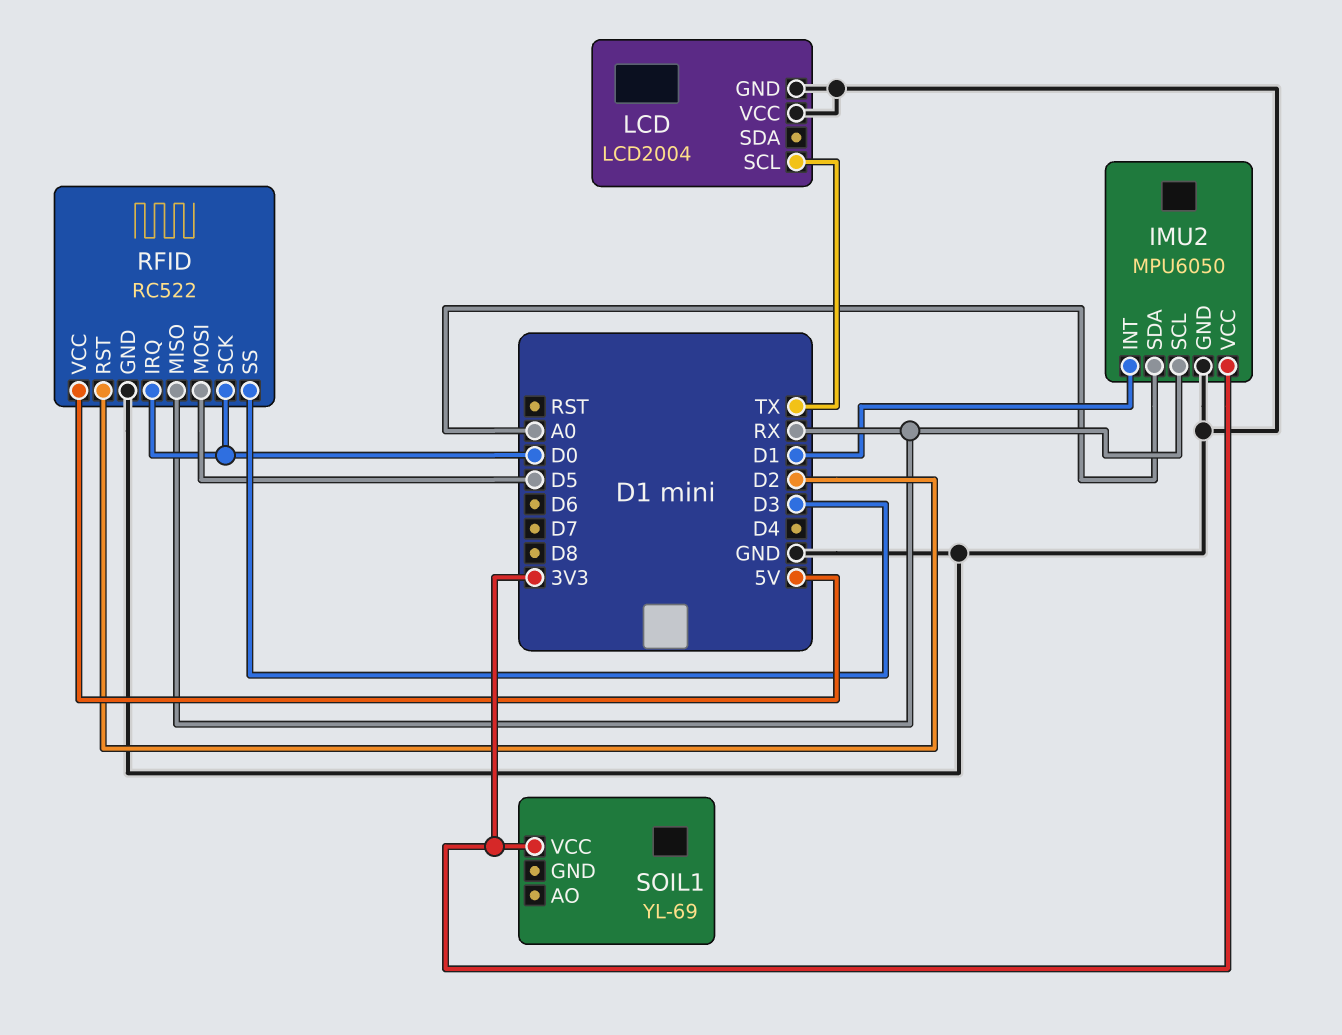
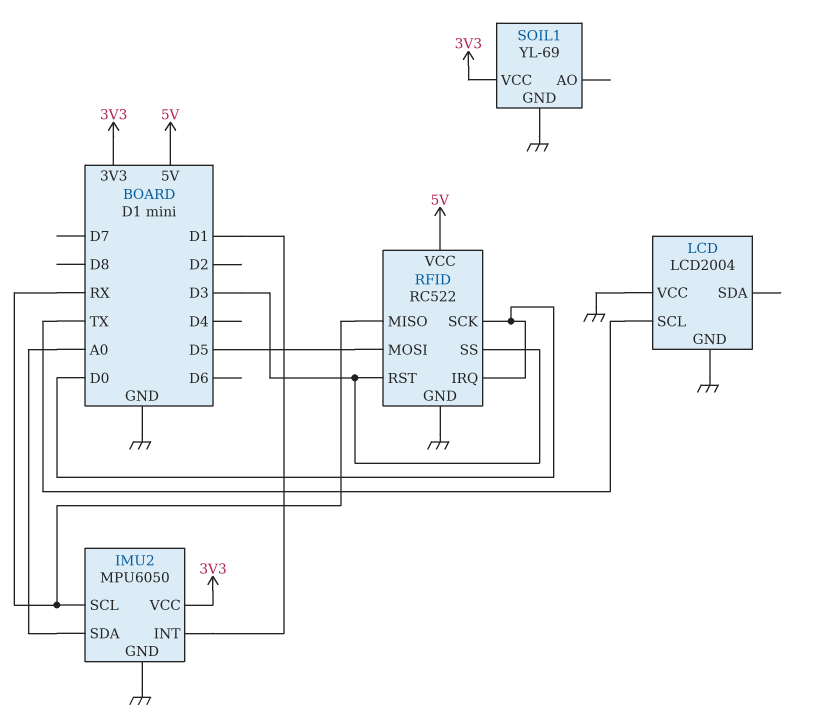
RFID pin RST: D2 -> D3
SOIL1 pin GND: none -> GND

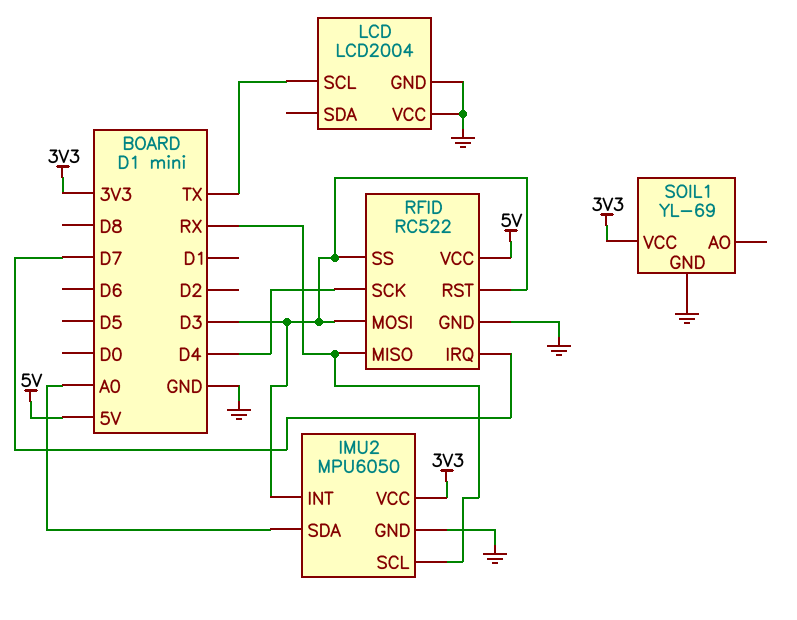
IMU2 pin INT: D1 -> D3
RFID pin IRQ: D0 -> D7
RFID pin MOSI: D5 -> D3
RFID pin SCK: D0 -> D4

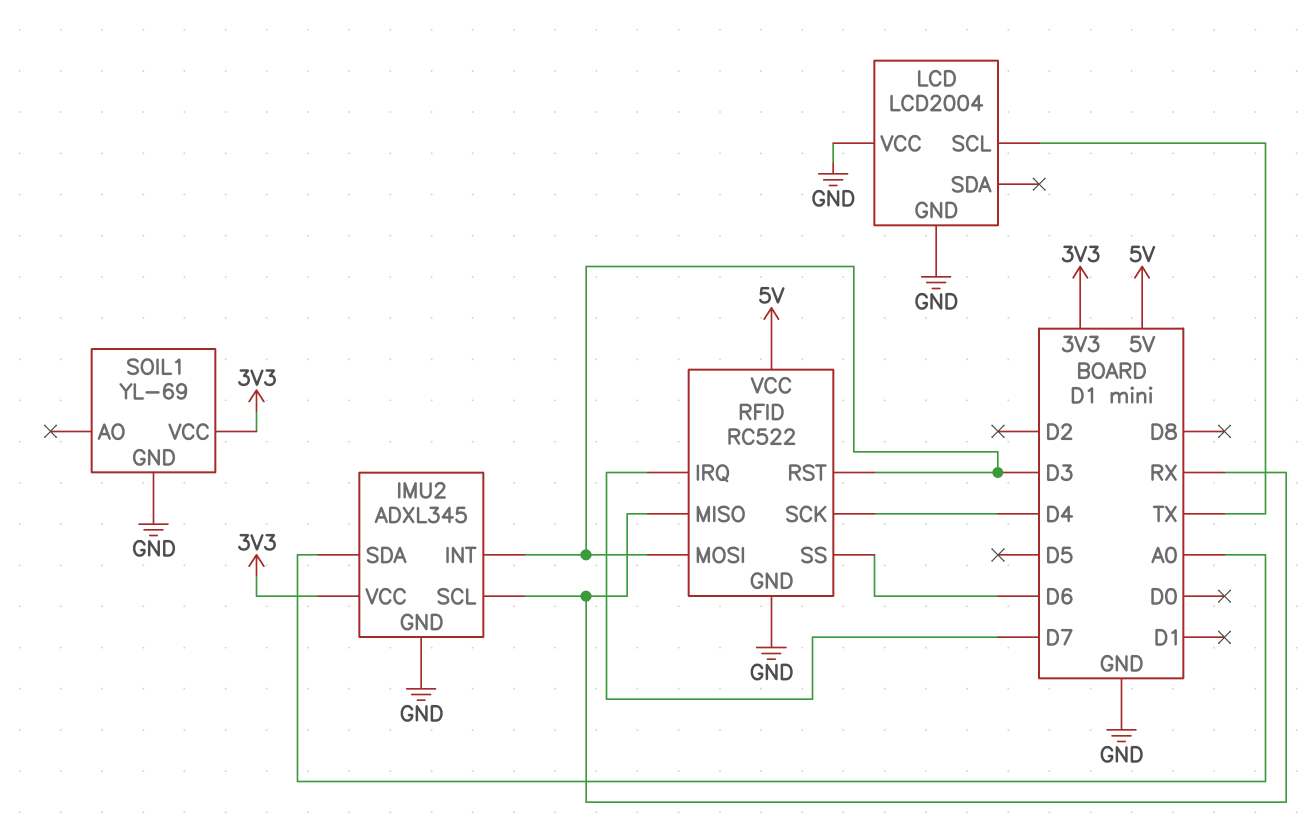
IMU2: MPU6050 -> ADXL345
RFID pin SS: D3 -> D6

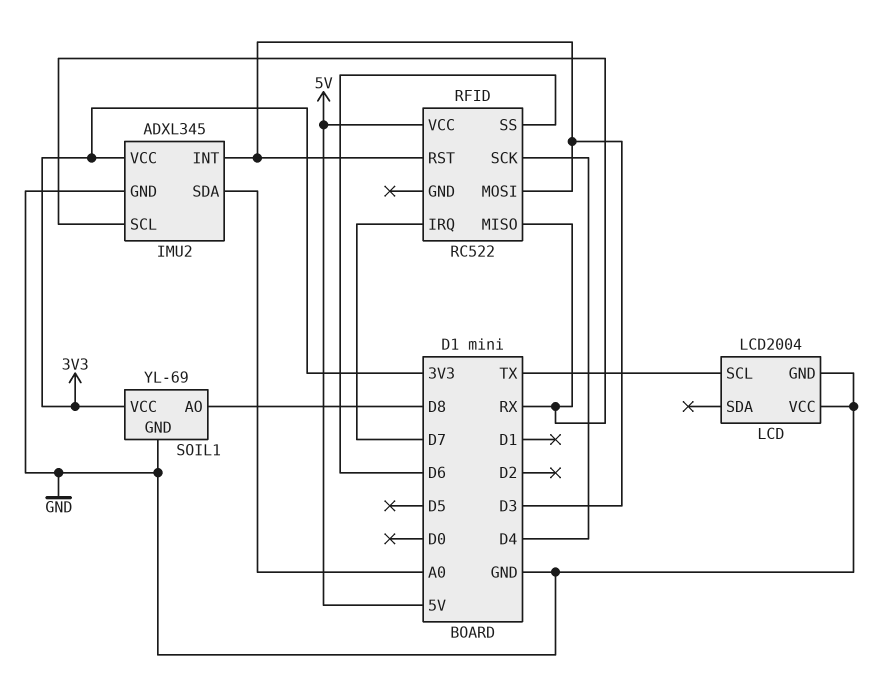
RFID pin GND: GND -> none
SOIL1 pin AO: none -> D8

